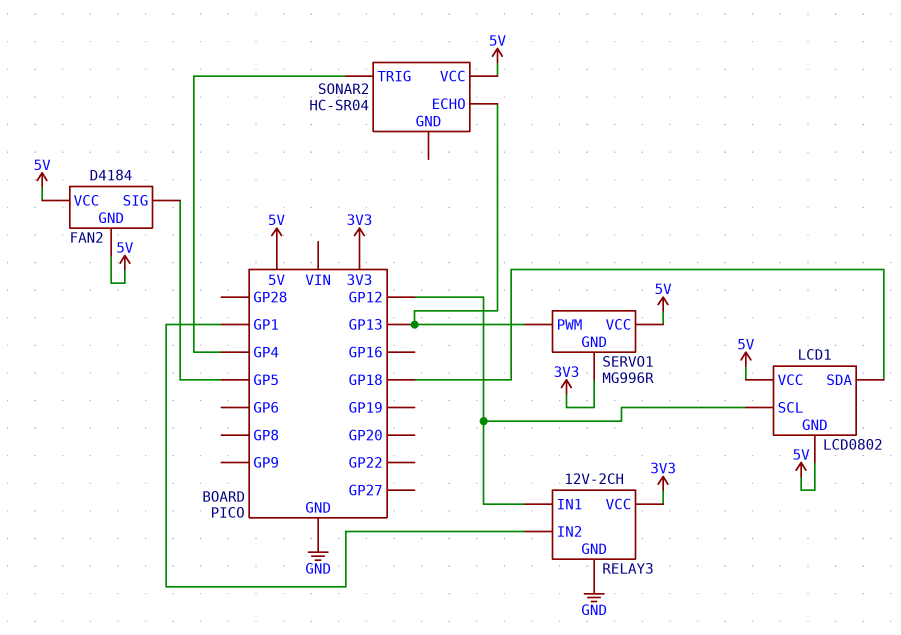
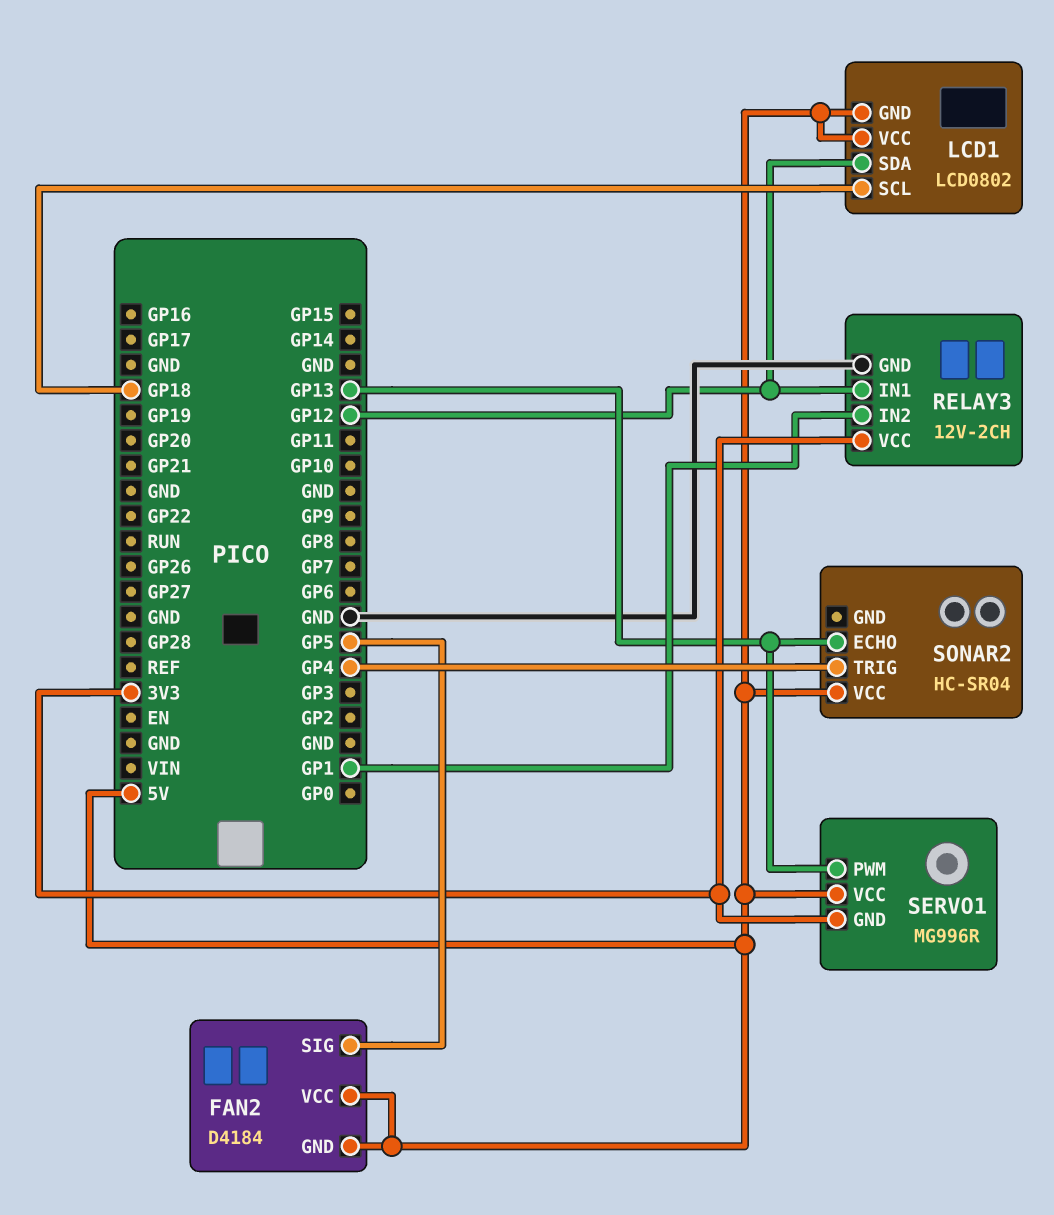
LCD1 pin SCL: GP12 -> GP18
LCD1 pin SDA: GP18 -> GP12

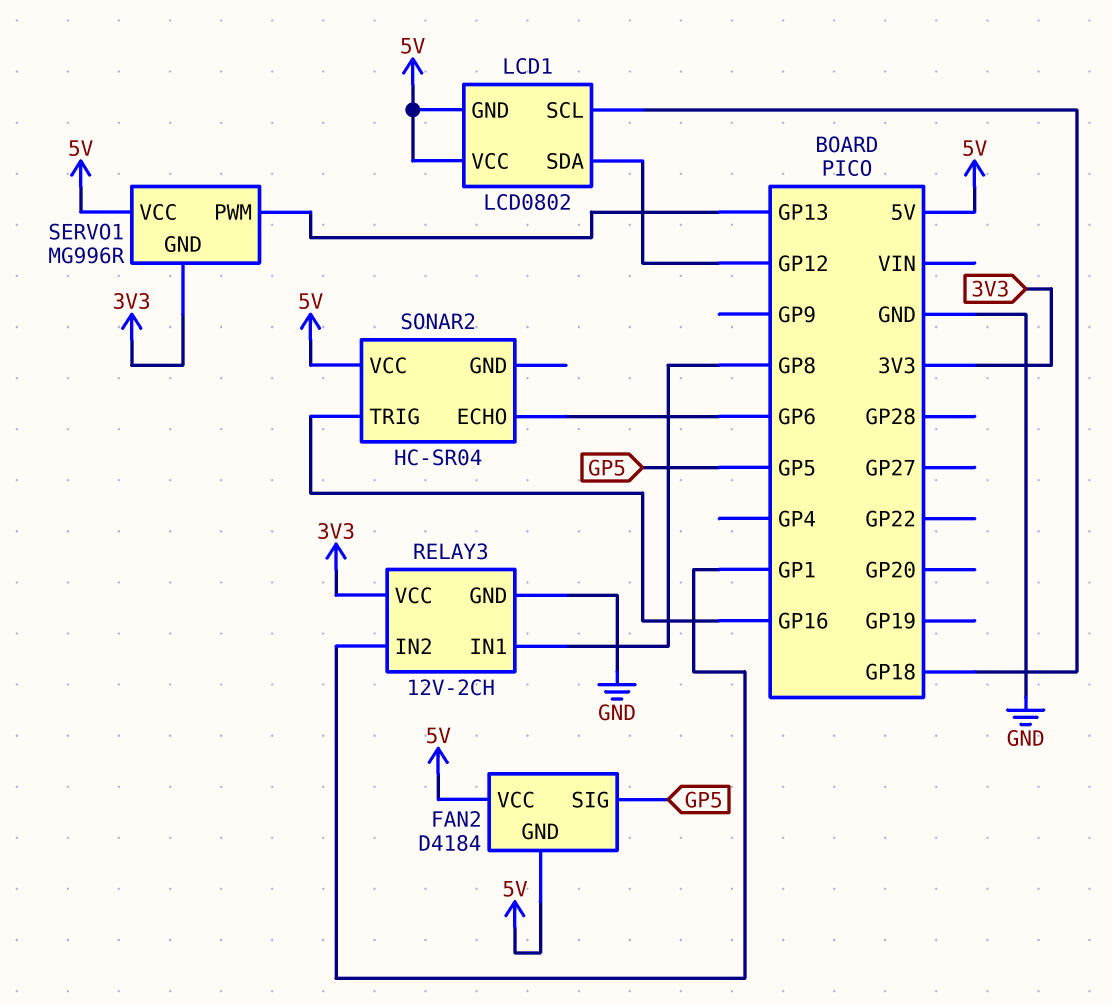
RELAY3 pin IN1: GP12 -> GP8
SONAR2 pin ECHO: GP13 -> GP6
SONAR2 pin TRIG: GP4 -> GP16

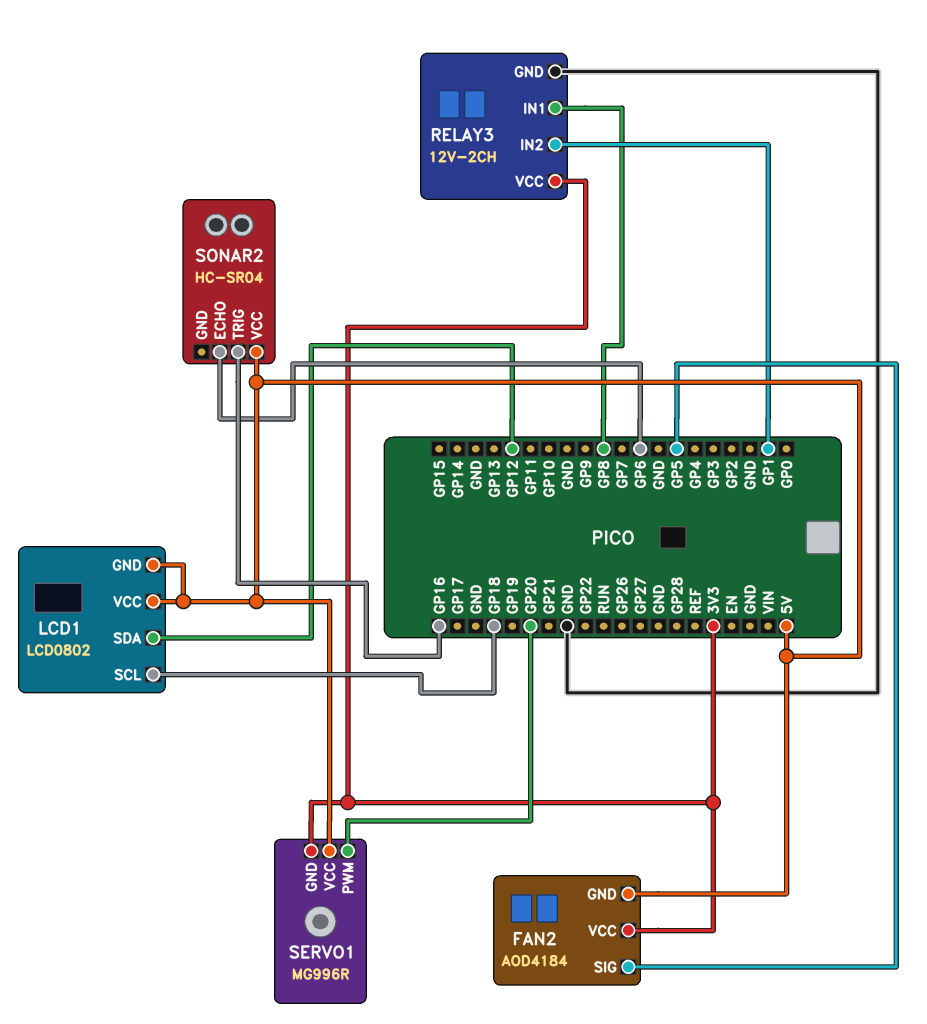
FAN2: D4184 -> AOD4184
FAN2 pin VCC: 5V -> 3V3
SERVO1 pin PWM: GP13 -> GP20

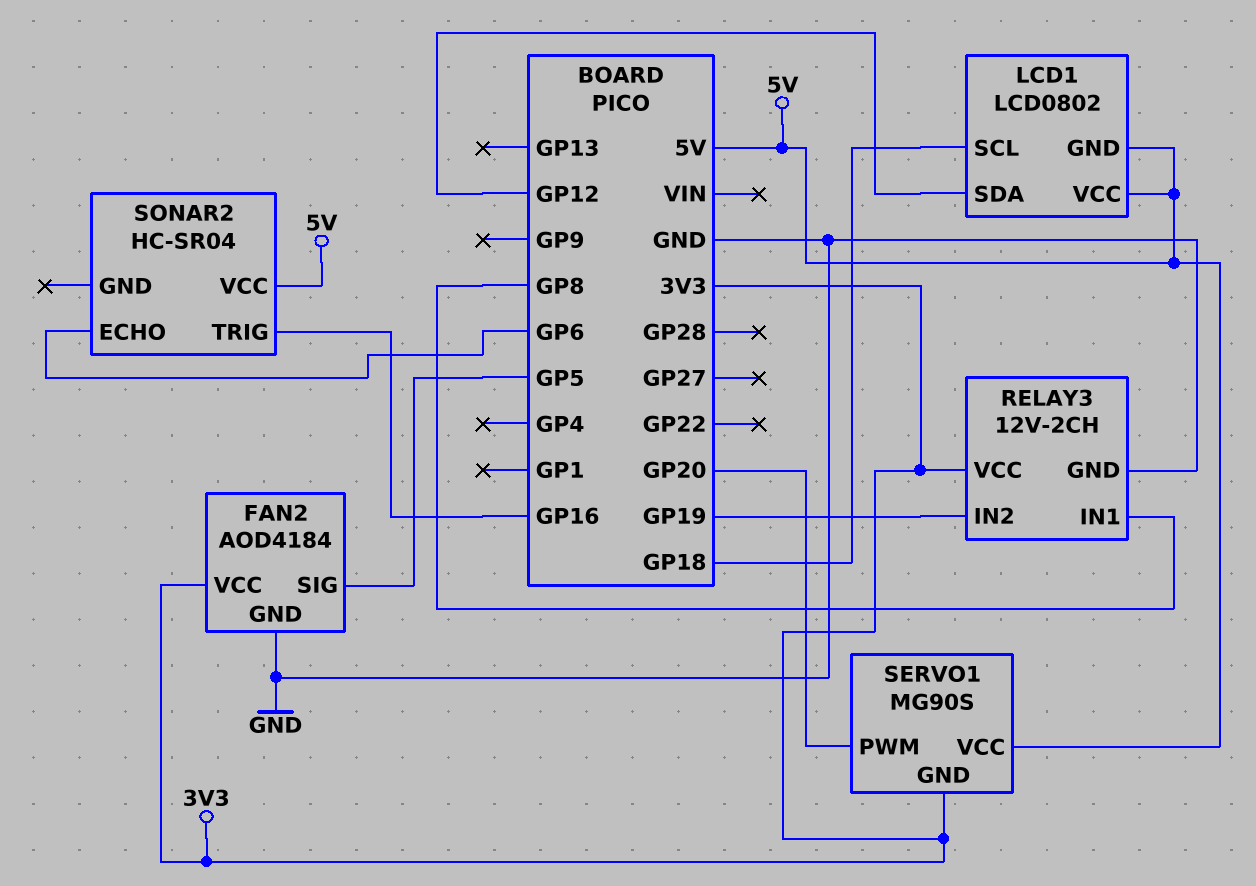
FAN2 pin GND: 5V -> GND
RELAY3 pin IN2: GP1 -> GP19
SERVO1: MG996R -> MG90S

